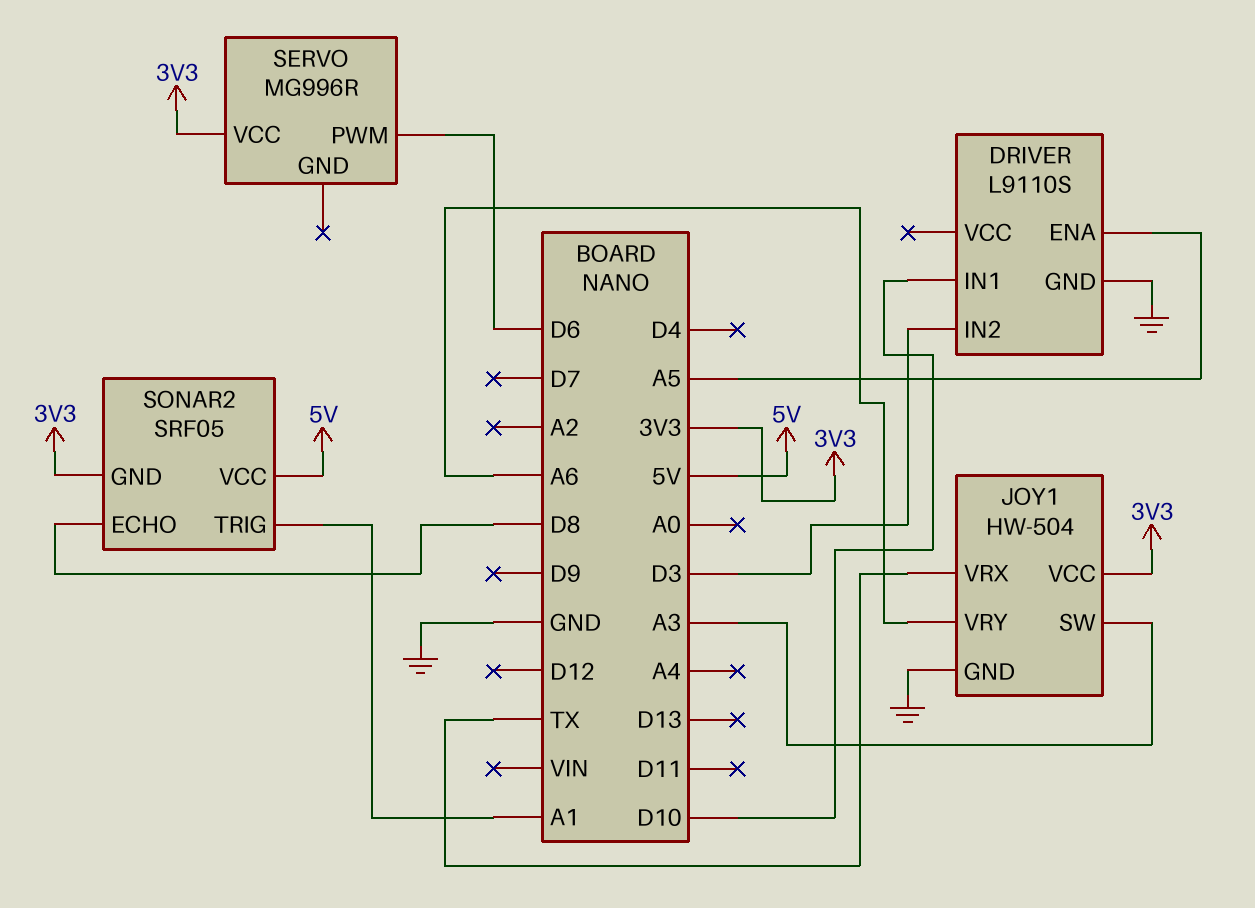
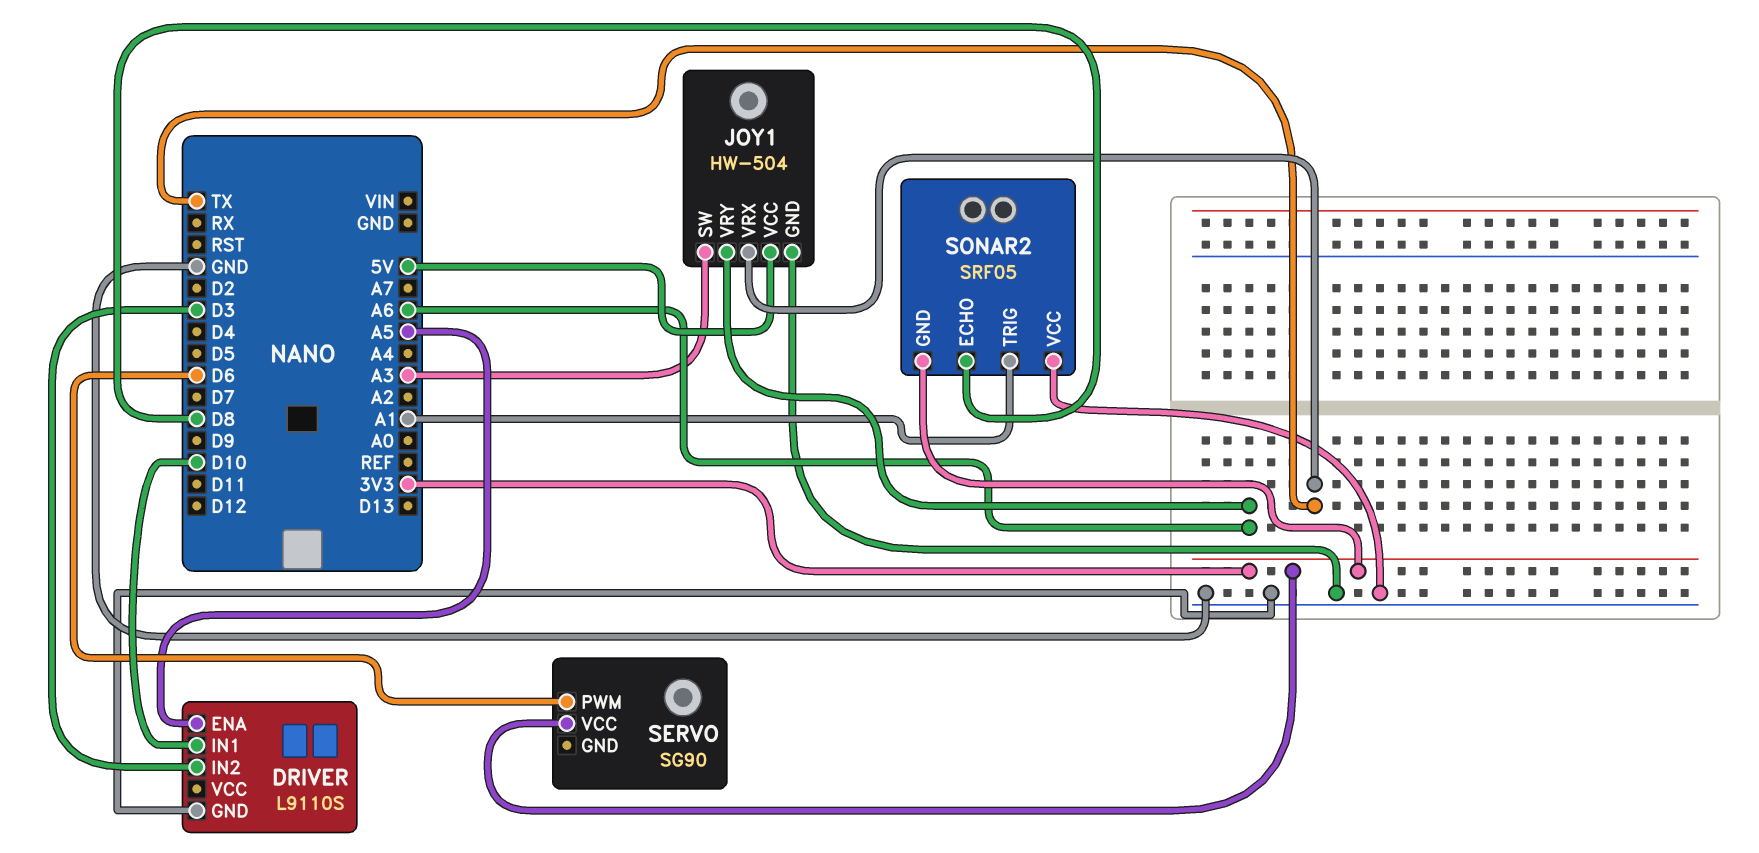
JOY1 pin VCC: 3V3 -> 5V
SERVO: MG996R -> SG90
SONAR2 pin VCC: 5V -> GND

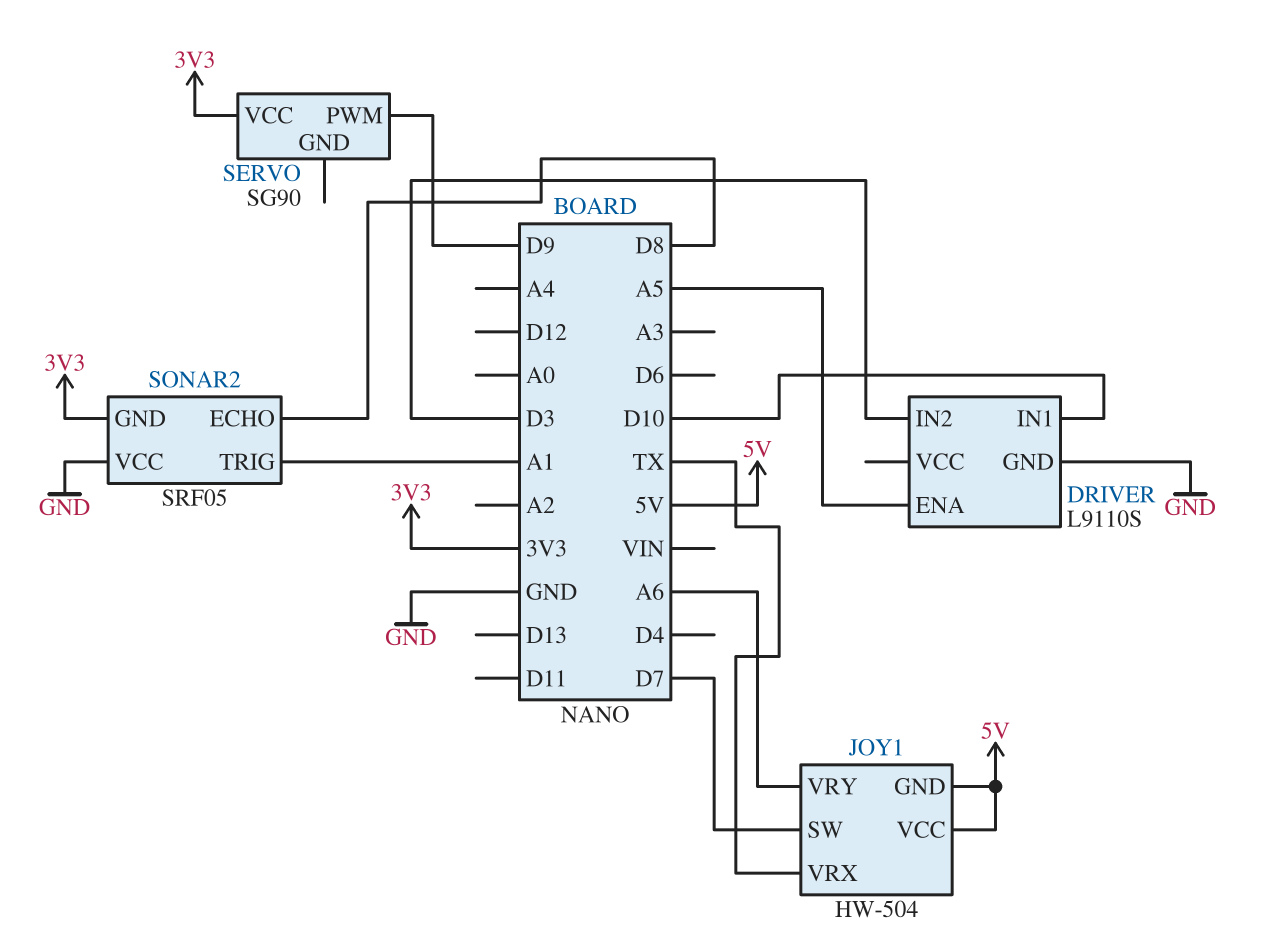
JOY1 pin GND: GND -> 5V
JOY1 pin SW: A3 -> D7
SERVO pin PWM: D6 -> D9

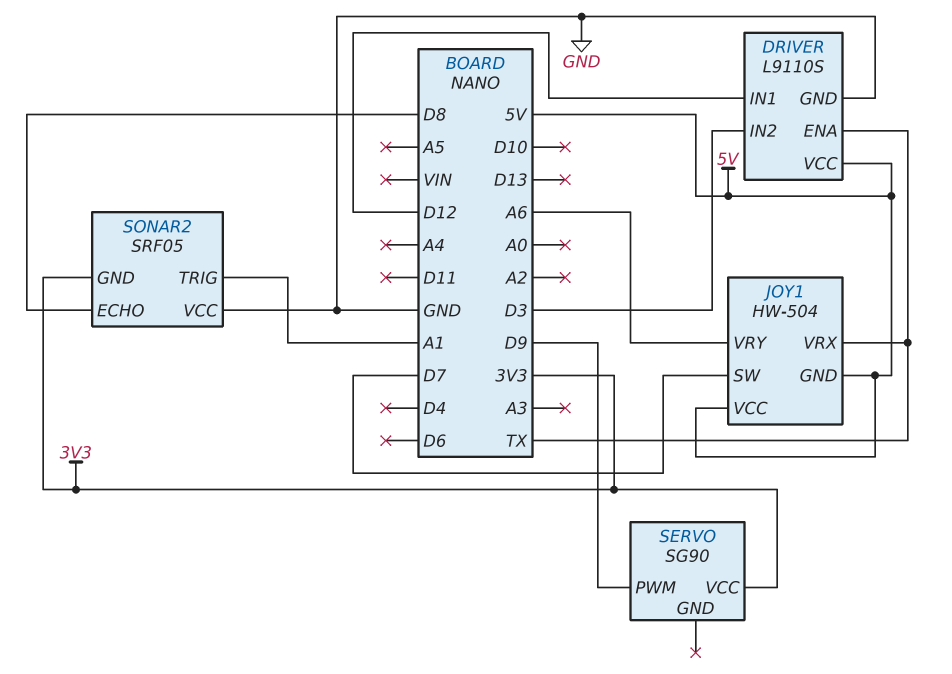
DRIVER pin ENA: A5 -> TX
DRIVER pin IN1: D10 -> D12
DRIVER pin VCC: none -> 5V

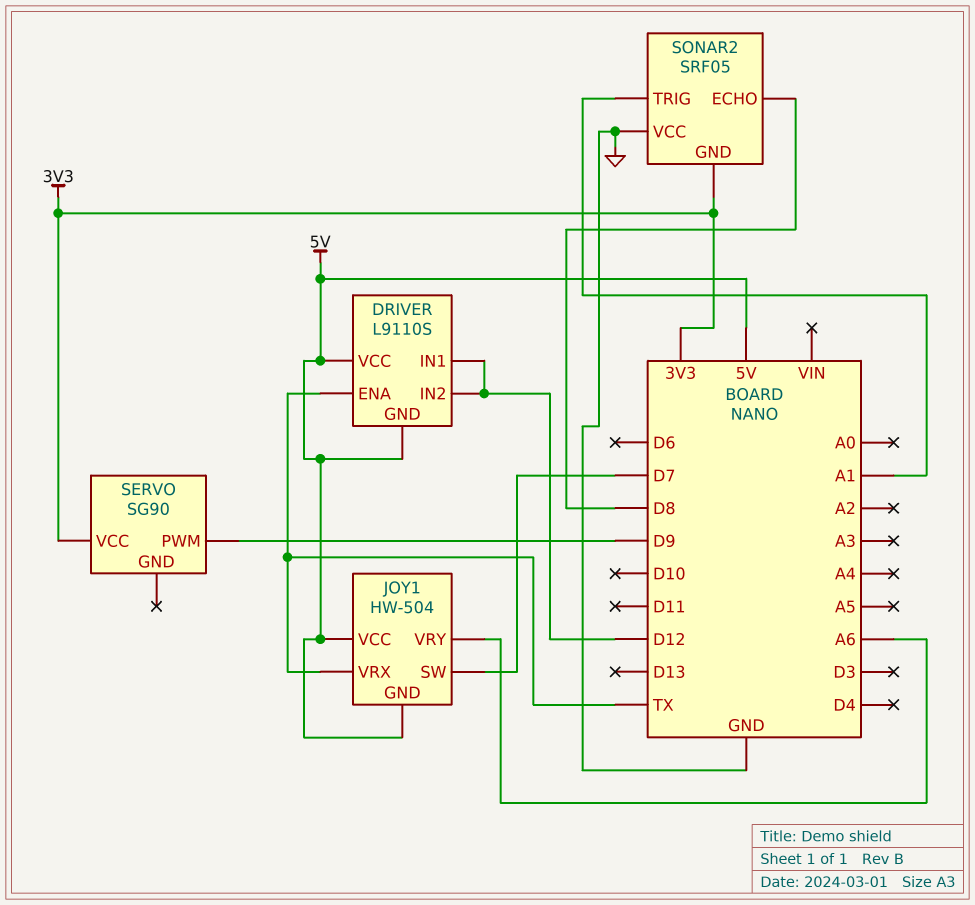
DRIVER pin GND: GND -> 5V
DRIVER pin IN2: D3 -> D12

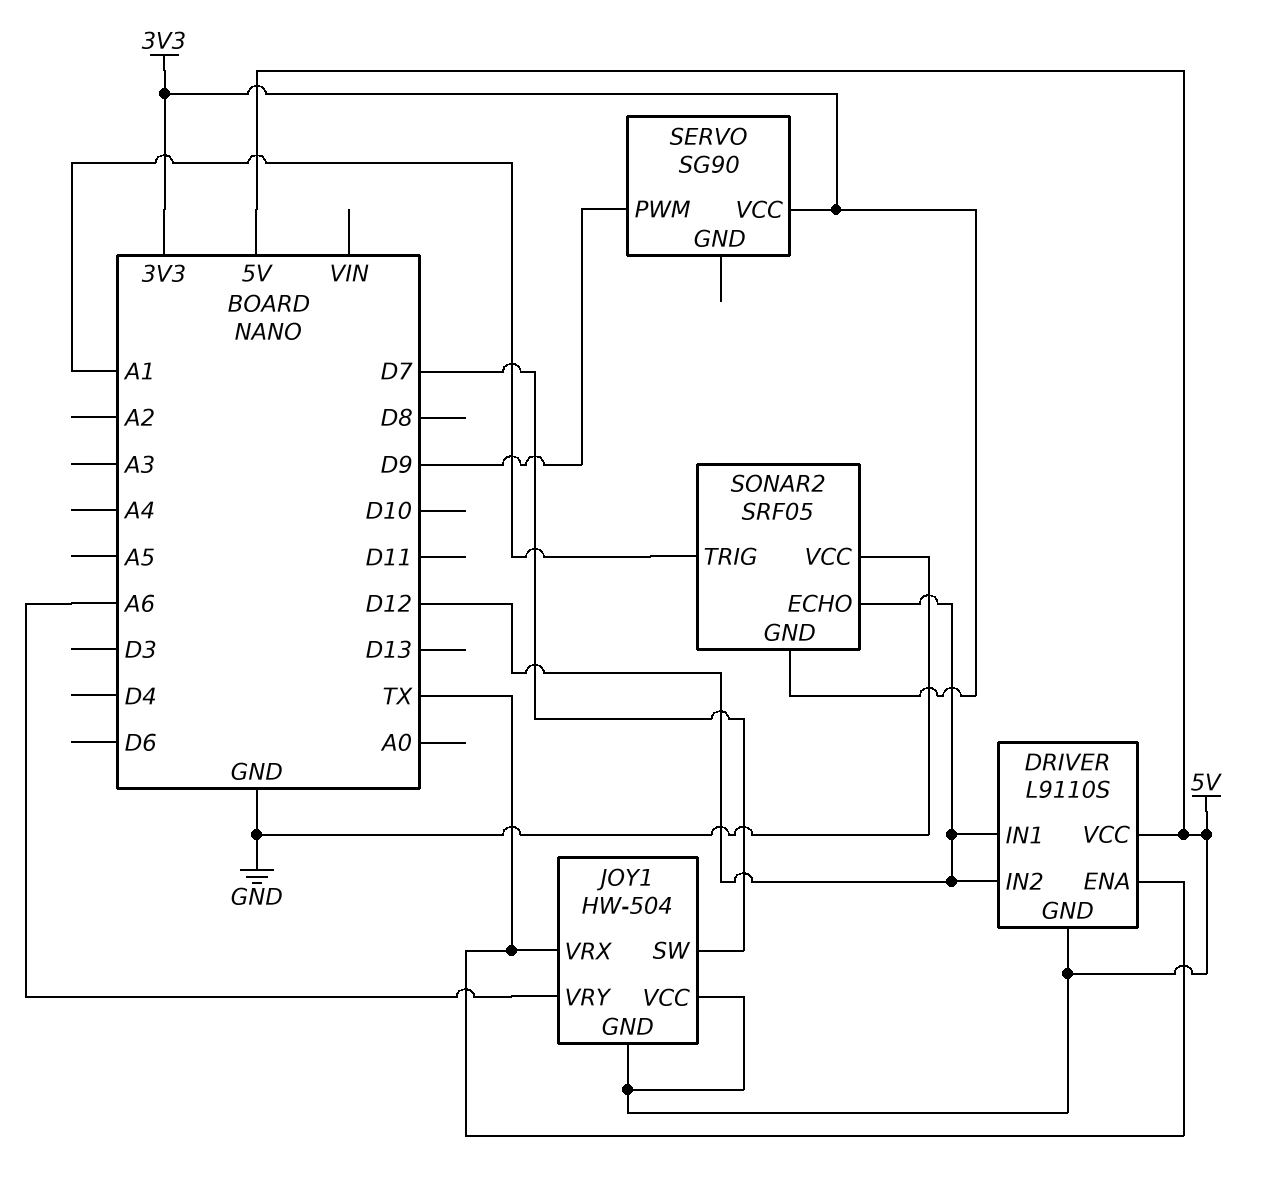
SONAR2 pin ECHO: D8 -> D12

